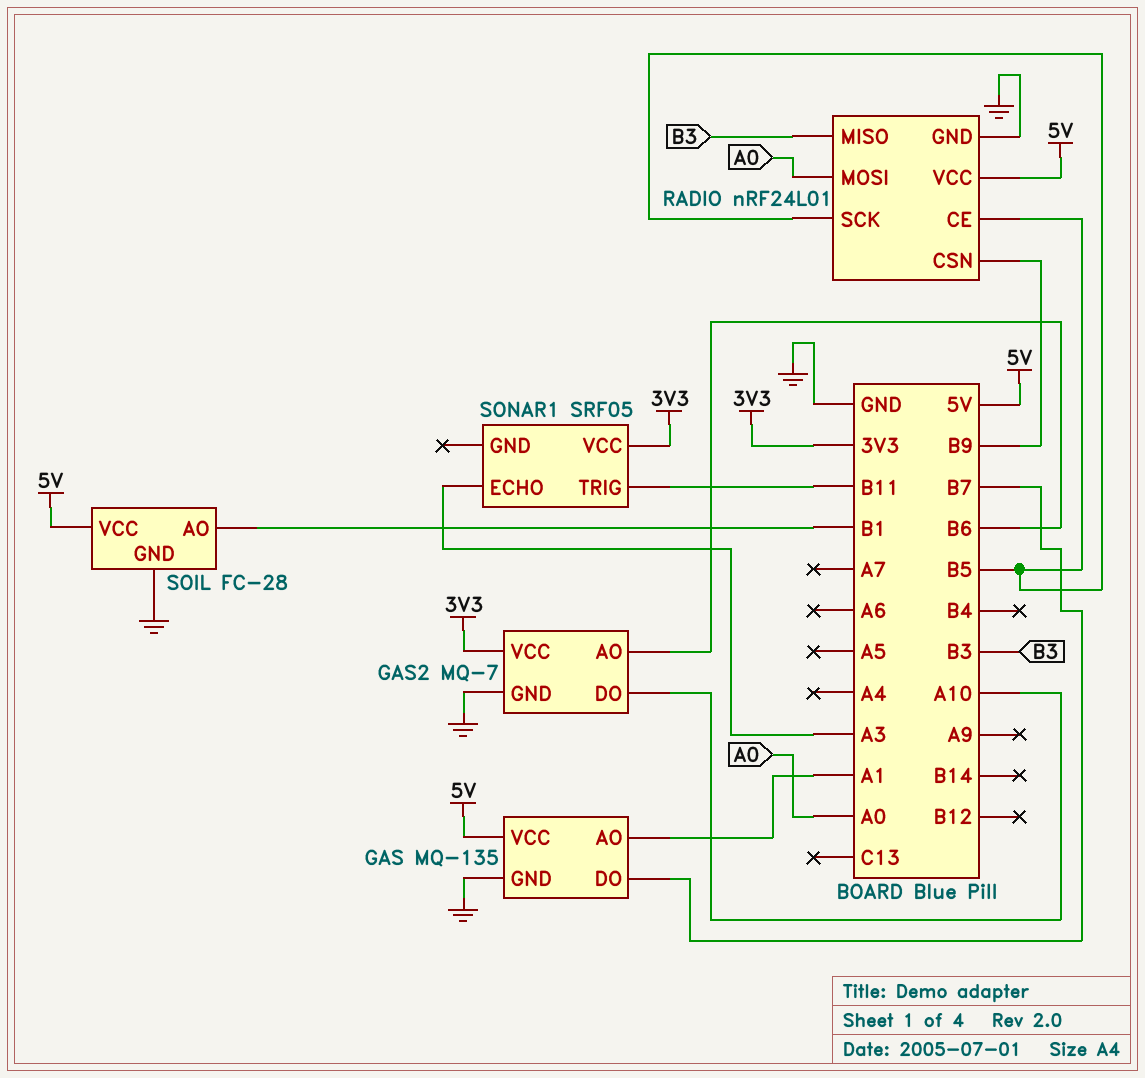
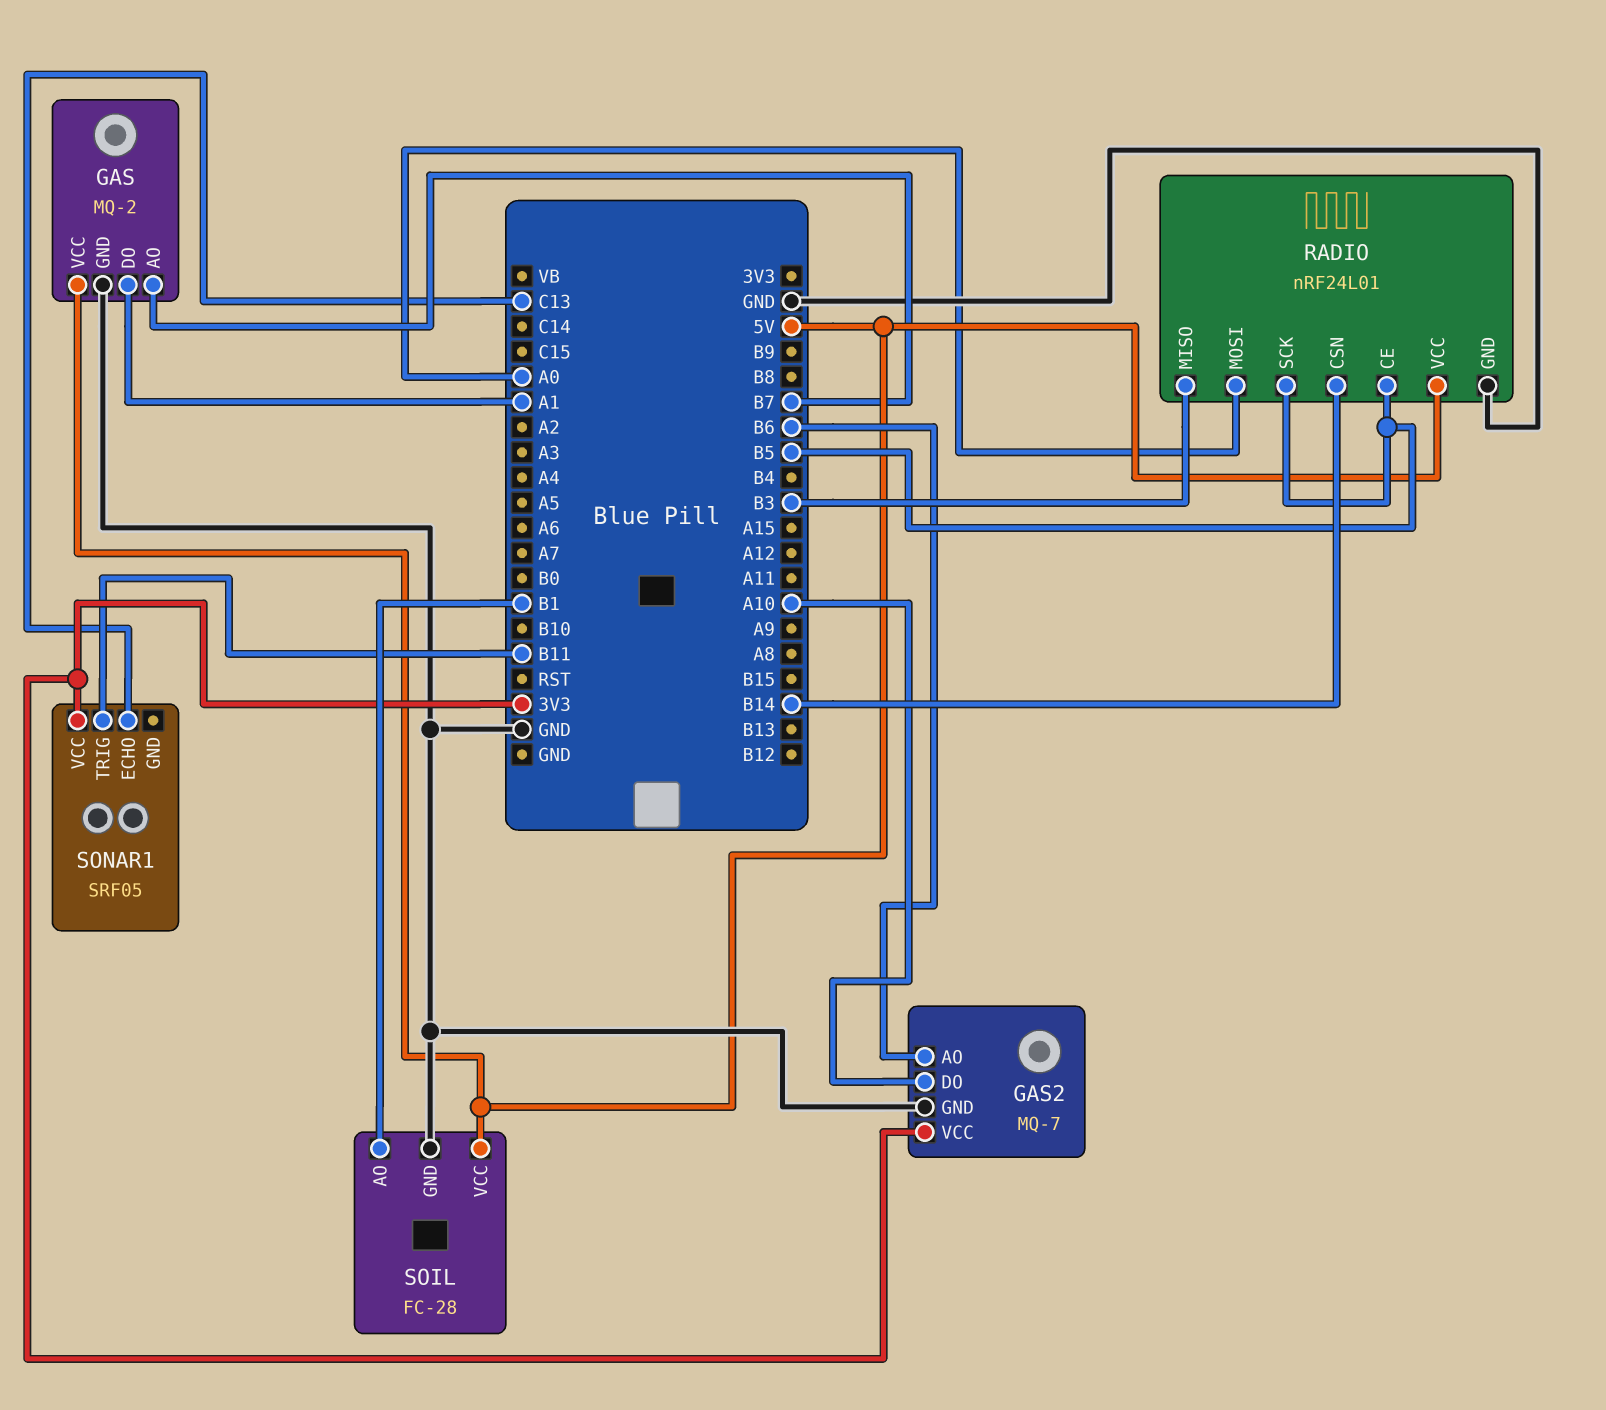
GAS: MQ-135 -> MQ-2
GAS pin AO: A1 -> B7
GAS pin DO: B7 -> A1
RADIO pin CSN: B9 -> B14
SONAR1 pin ECHO: A3 -> C13

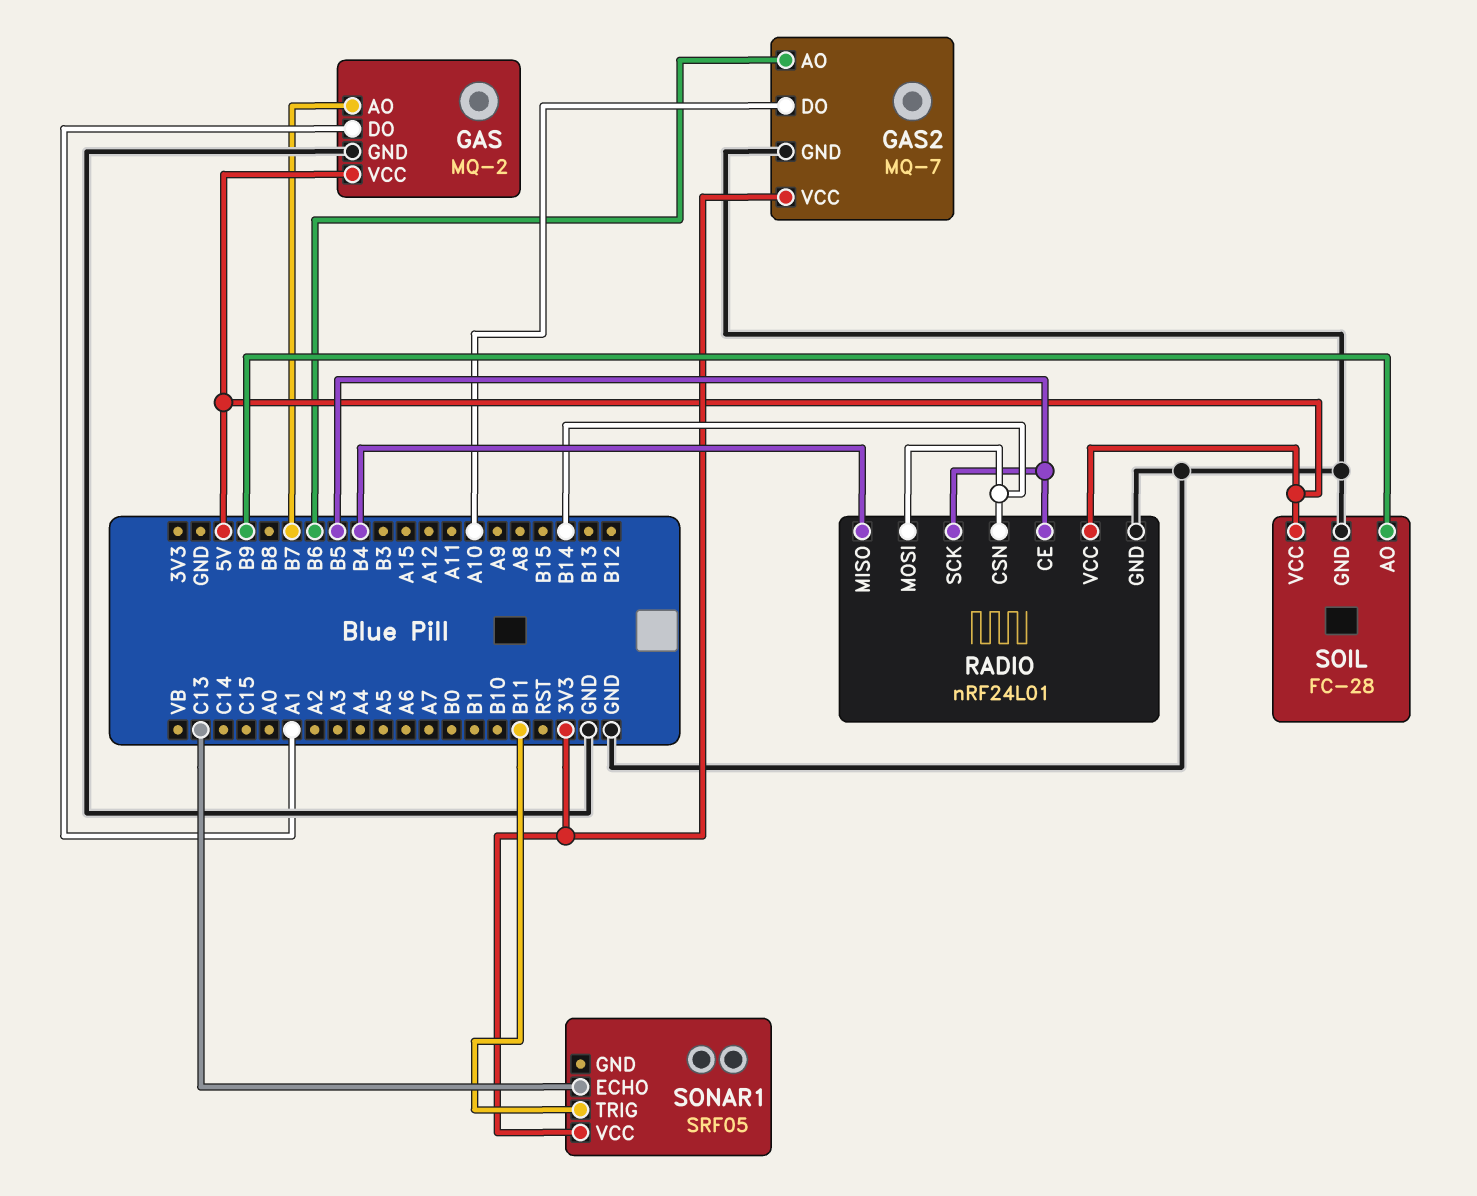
RADIO pin MISO: B3 -> B4
RADIO pin MOSI: A0 -> B14
SOIL pin AO: B1 -> B9

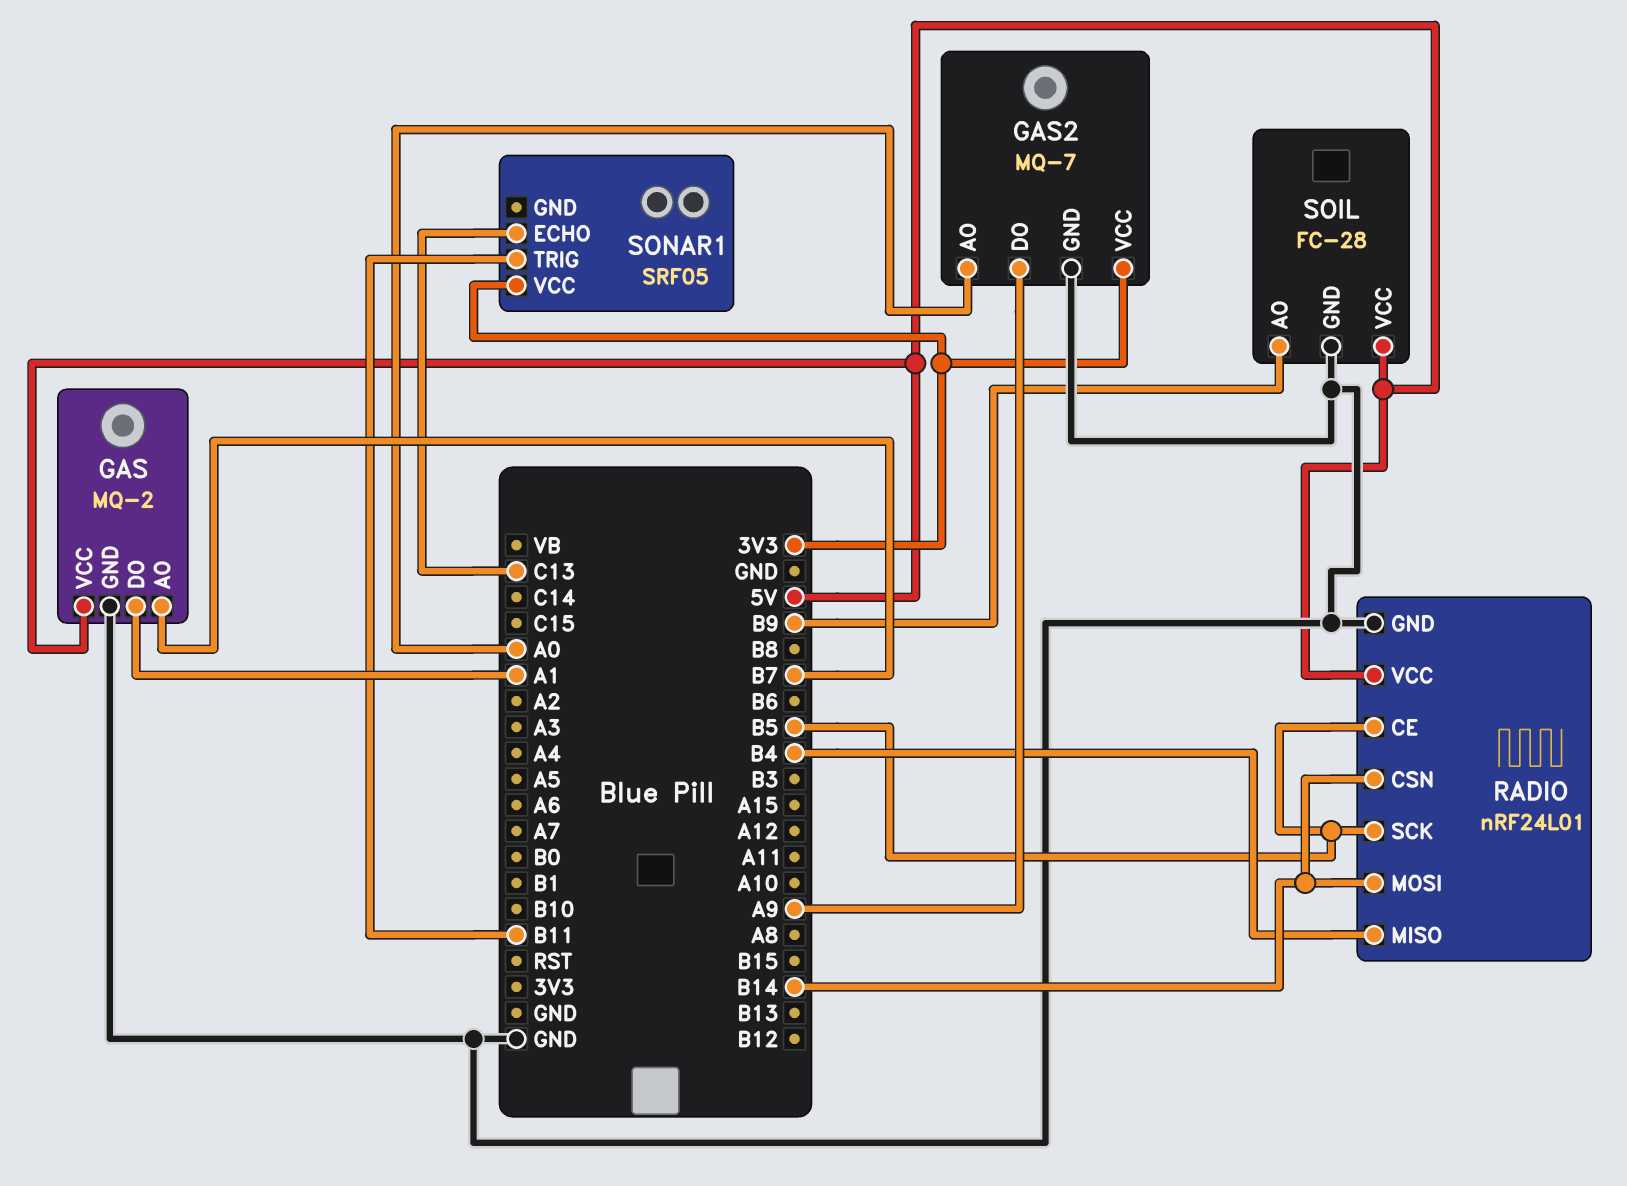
GAS2 pin AO: B6 -> A0
GAS2 pin DO: A10 -> A9

